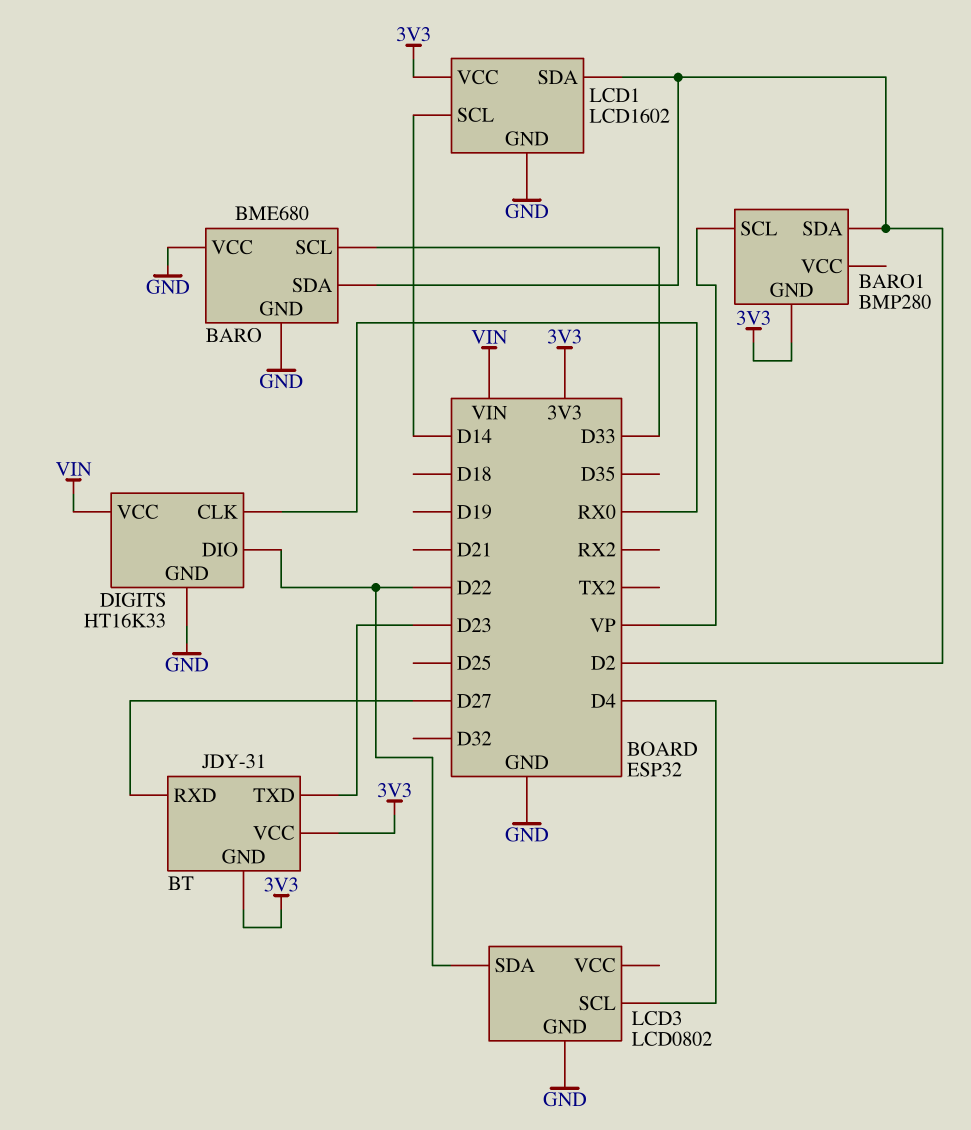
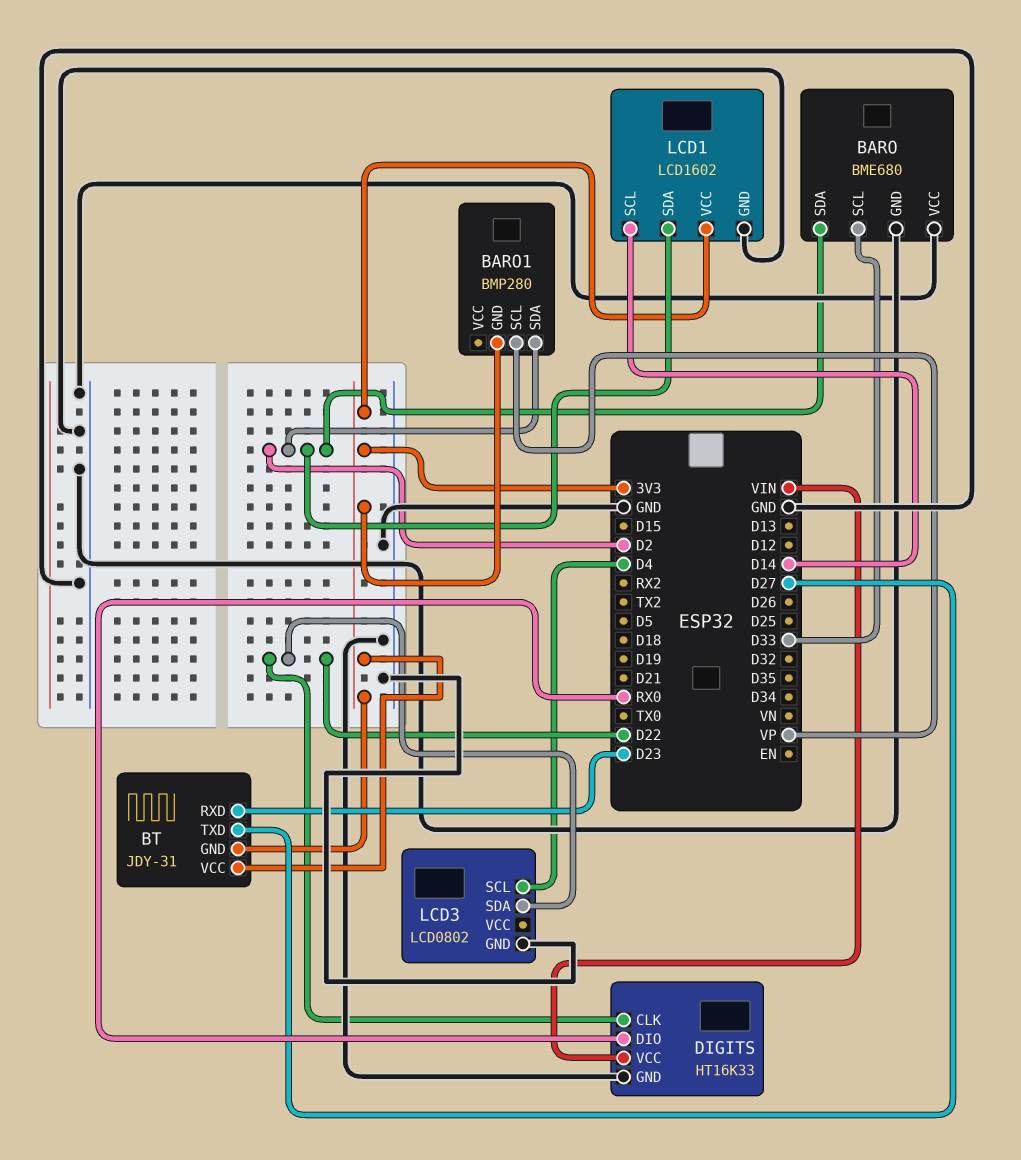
BT pin RXD: D27 -> D23
BT pin TXD: D23 -> D27
DIGITS pin CLK: RX0 -> D22
DIGITS pin DIO: D22 -> RX0

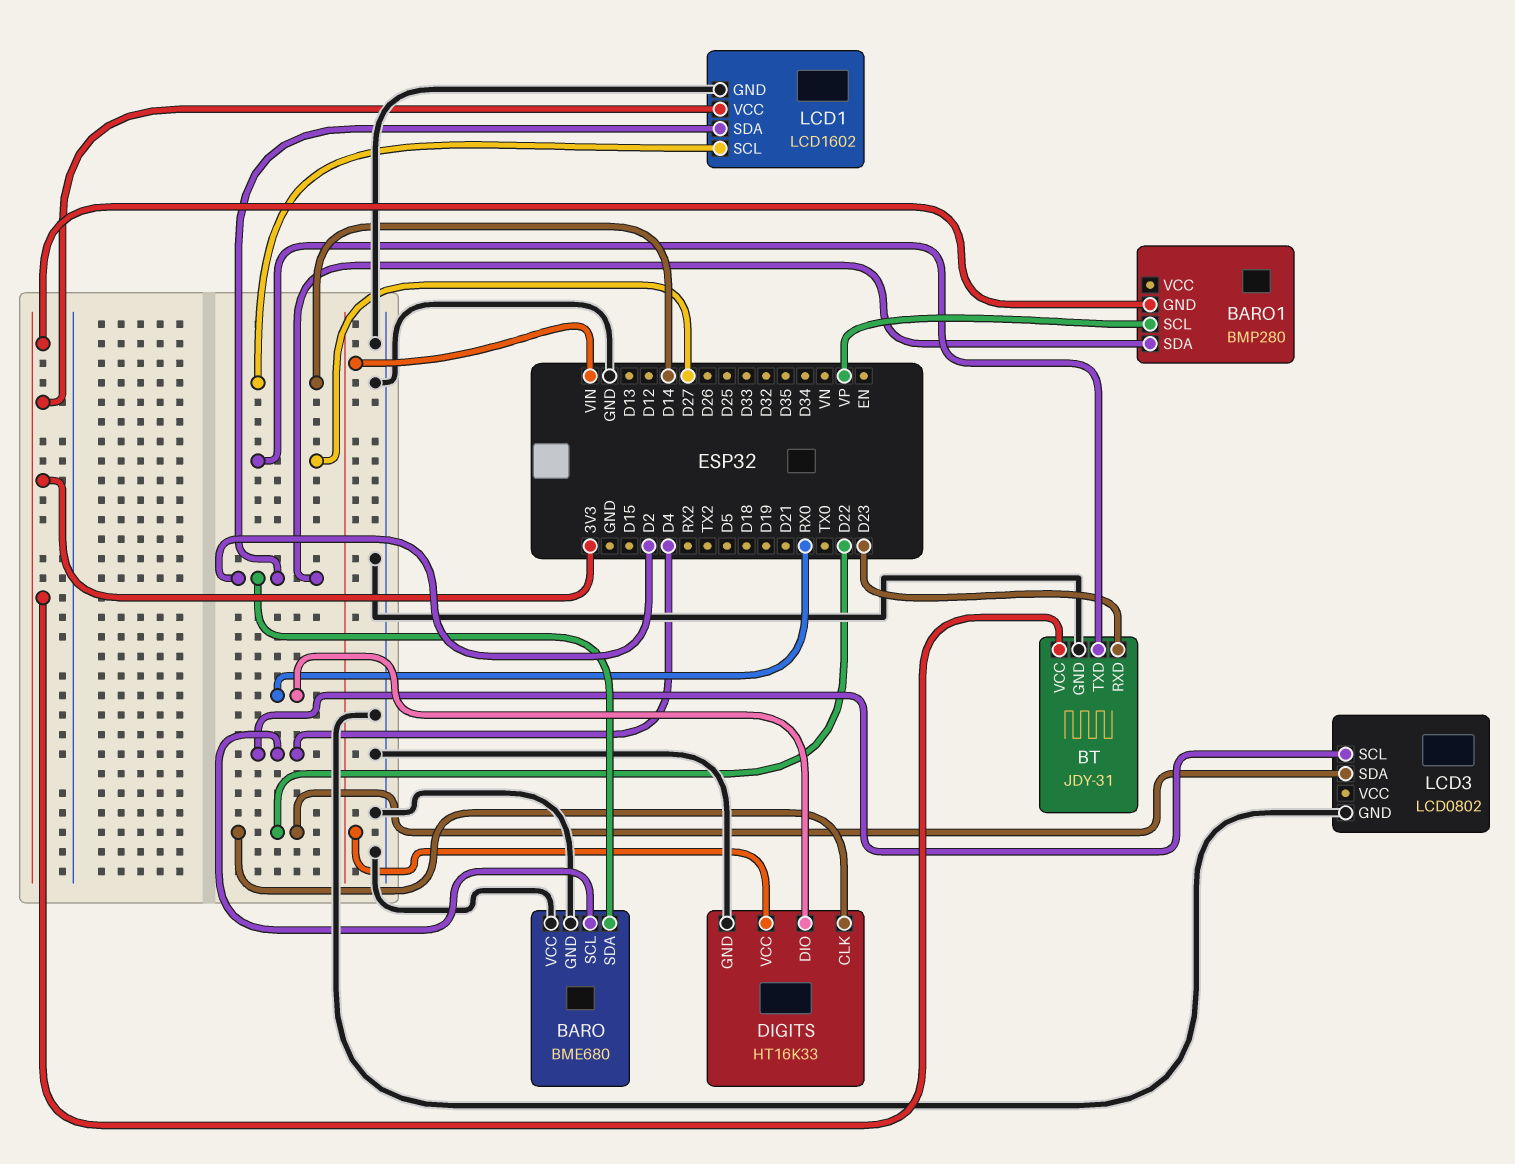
BARO pin SCL: D33 -> D4
BT pin GND: 3V3 -> GND

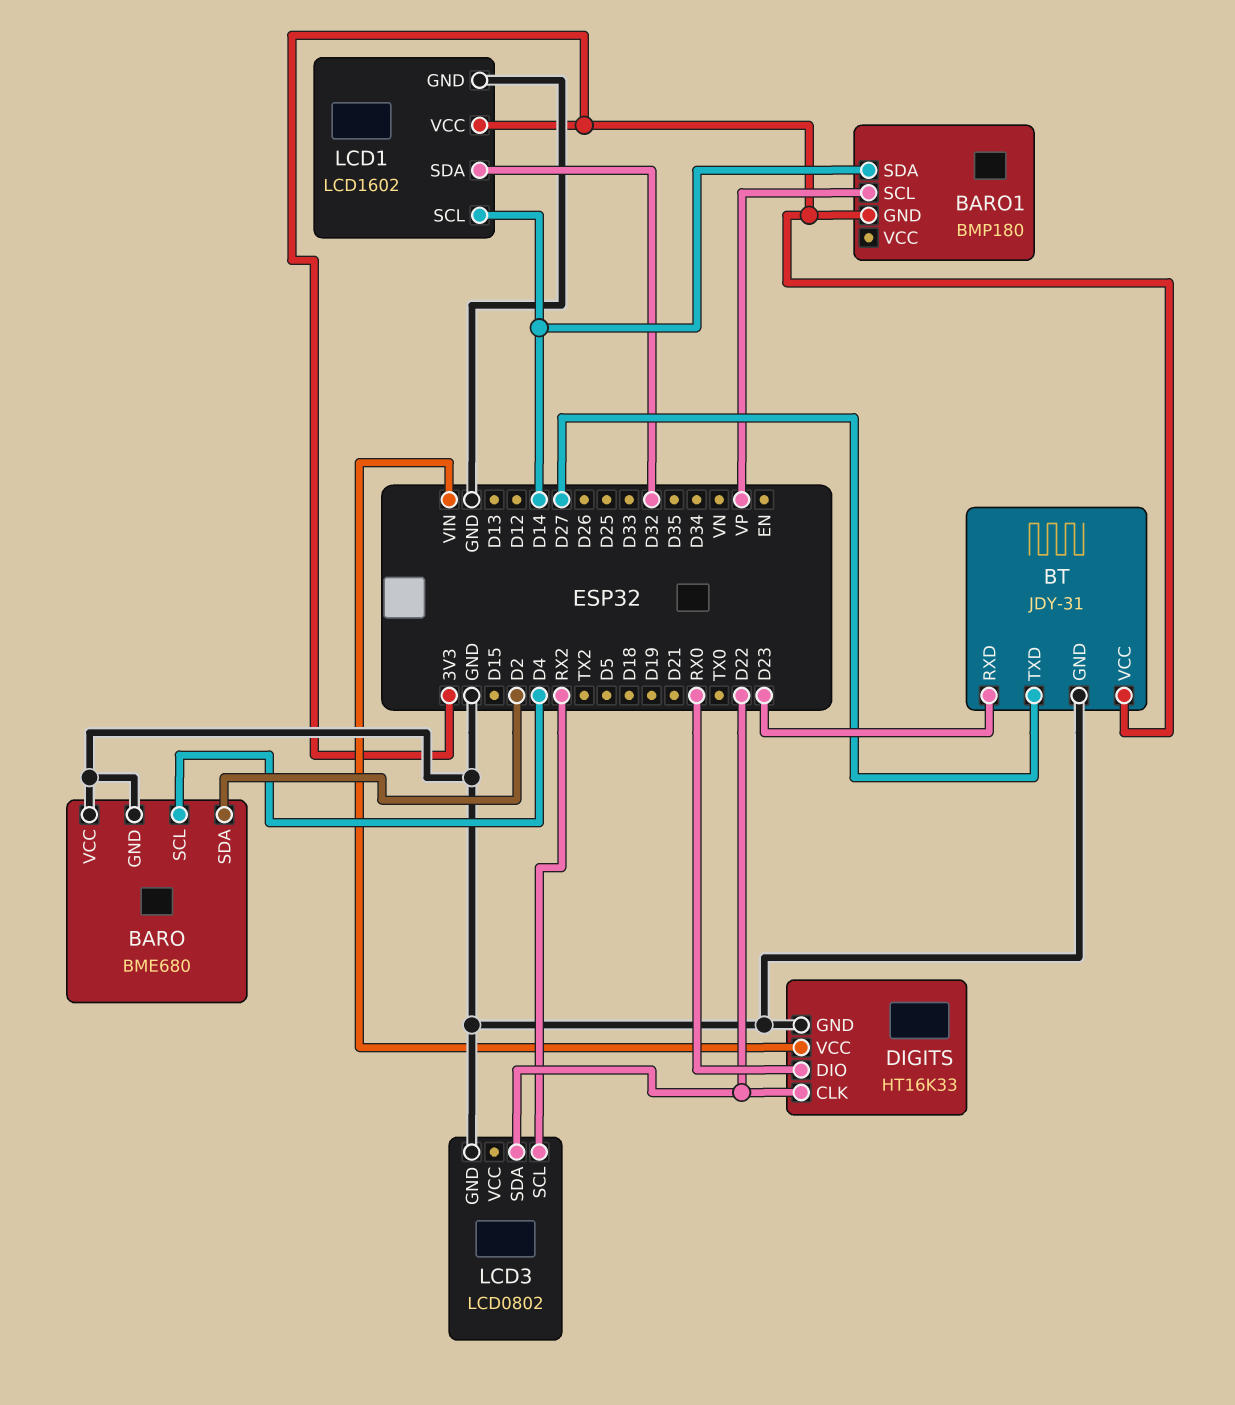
BARO1: BMP280 -> BMP180
BARO1 pin SDA: D2 -> D14
LCD1 pin SDA: D2 -> D32
LCD3 pin SCL: D4 -> RX2

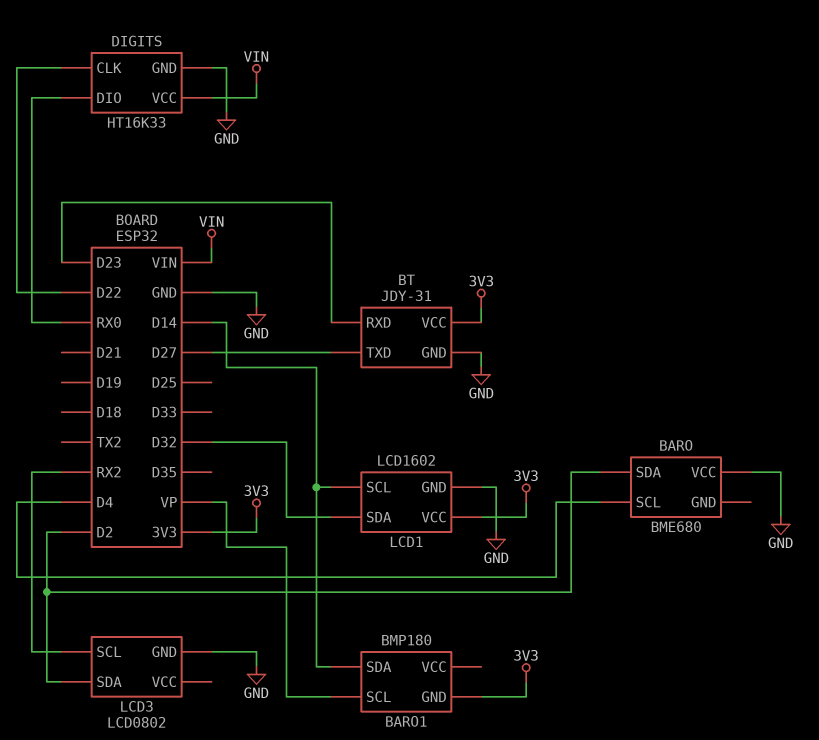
BARO pin GND: GND -> none
LCD3 pin SDA: D22 -> D2

